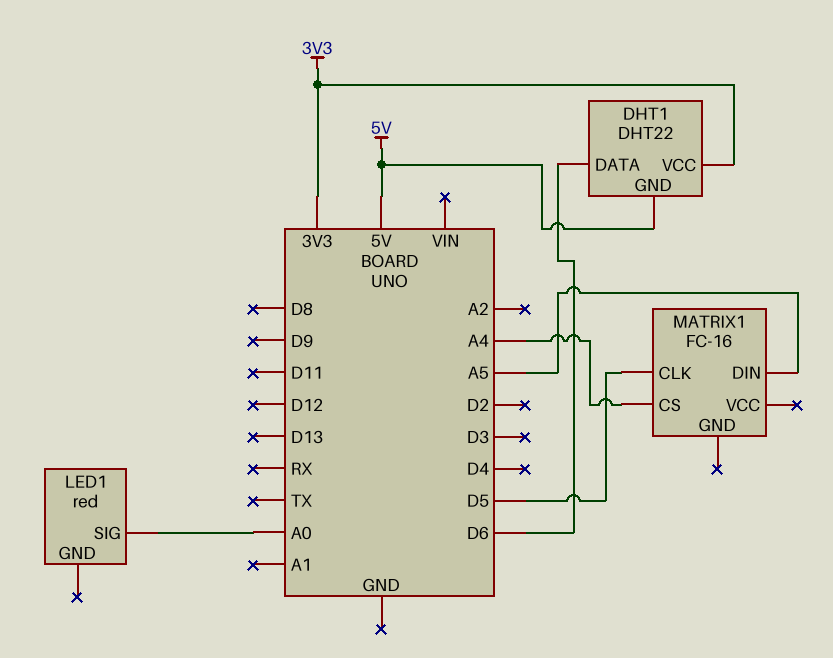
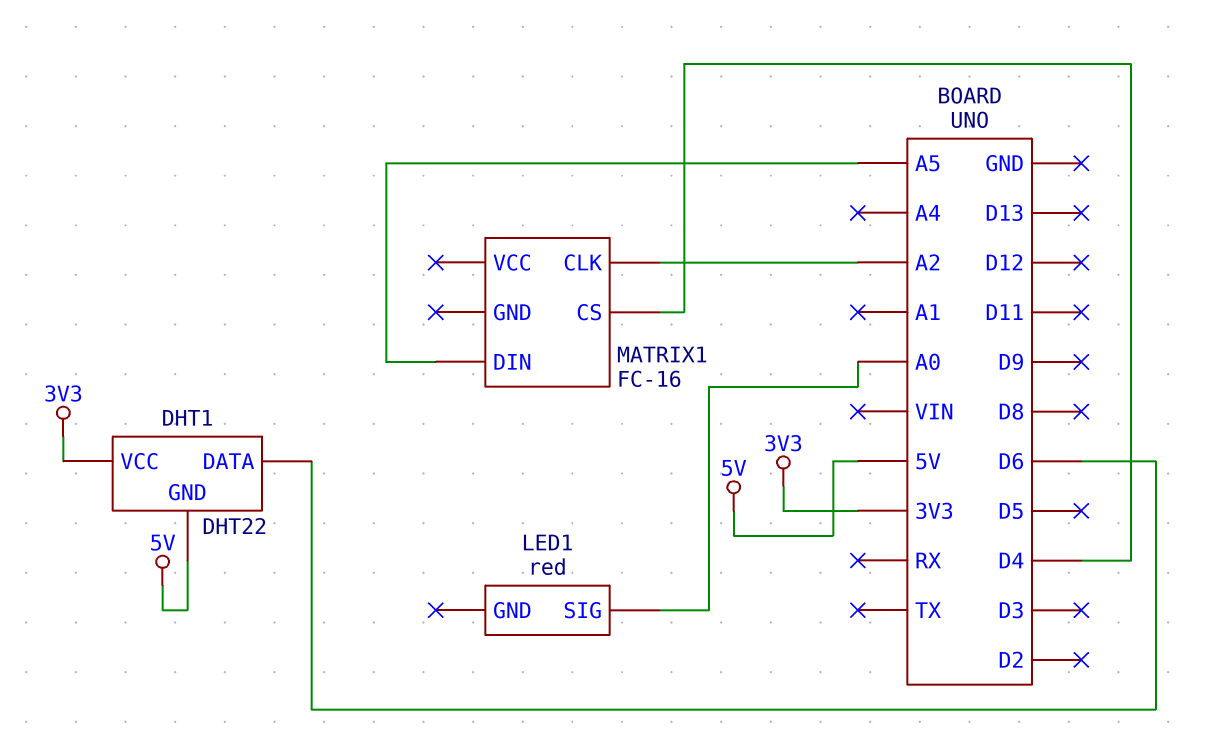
MATRIX1 pin CLK: D5 -> A2
MATRIX1 pin CS: A4 -> D4

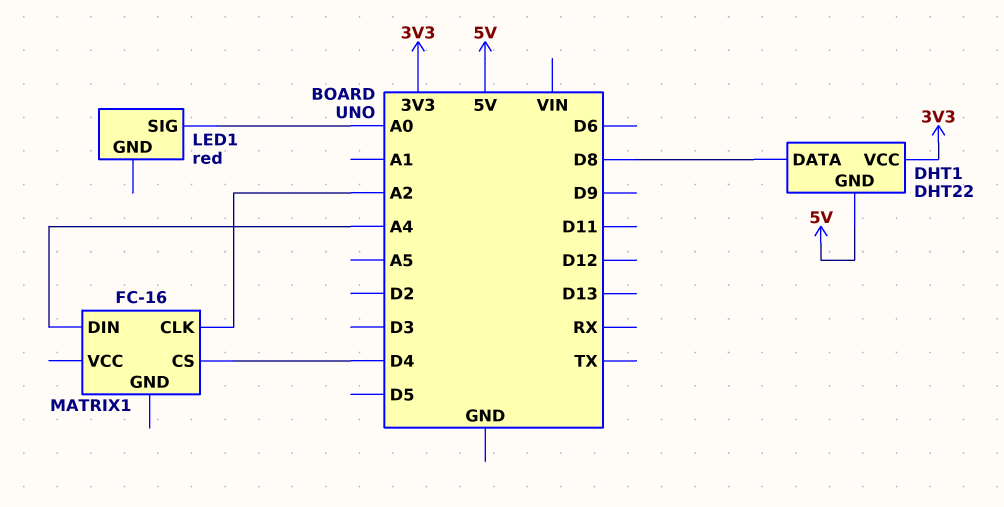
DHT1 pin DATA: D6 -> D8
MATRIX1 pin DIN: A5 -> A4

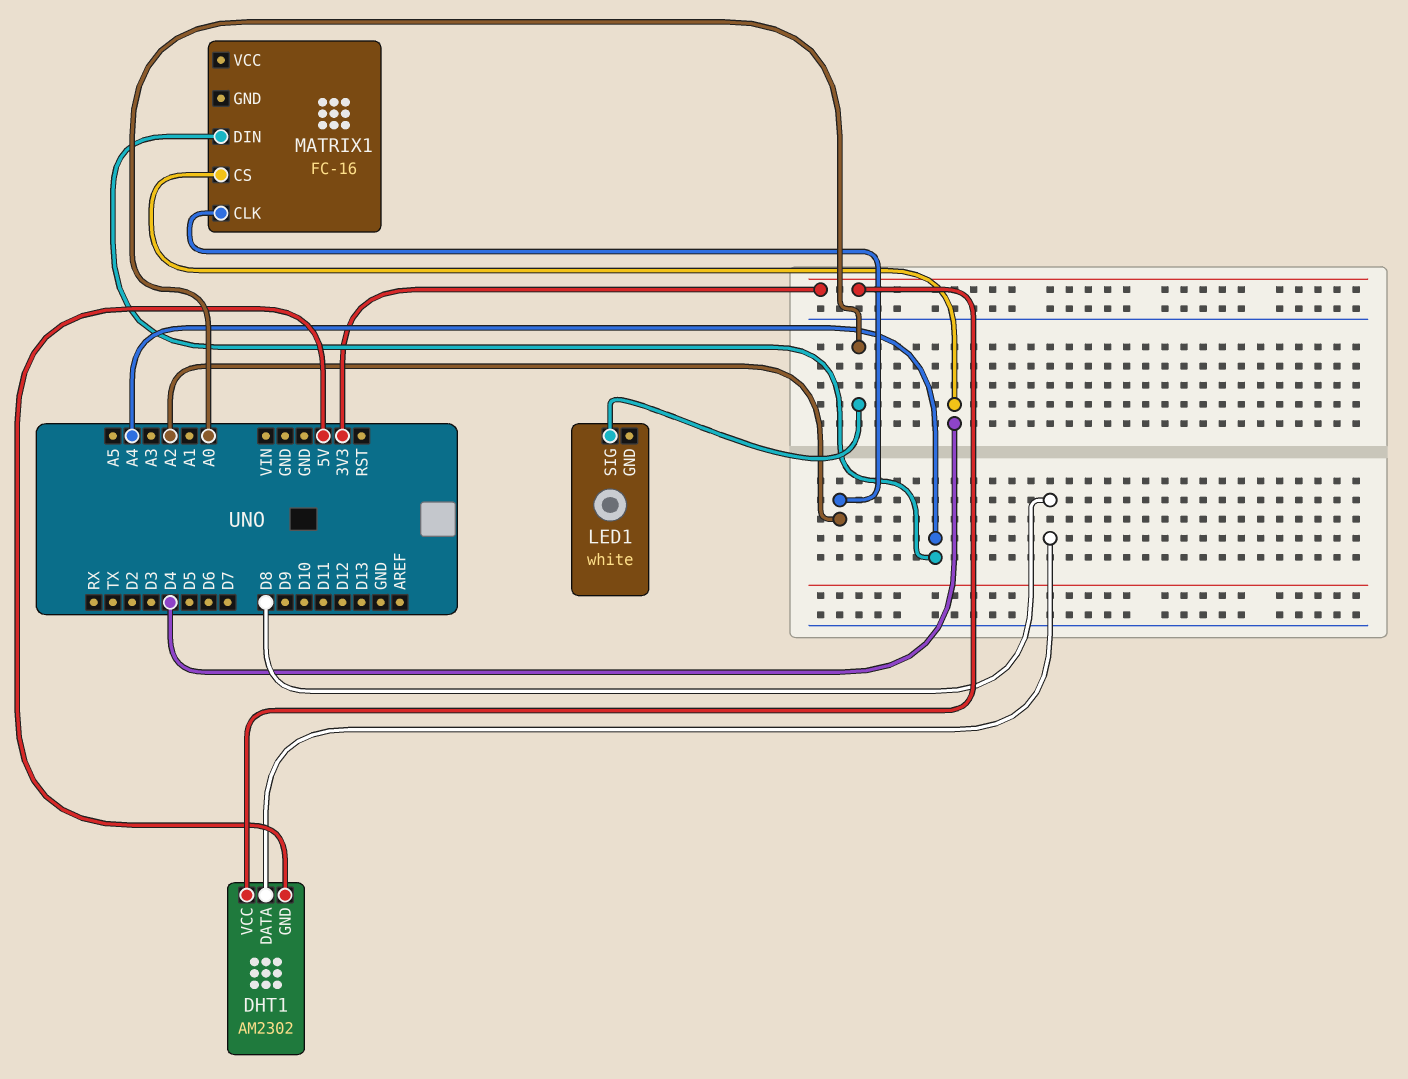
DHT1: DHT22 -> AM2302
LED1: red -> white

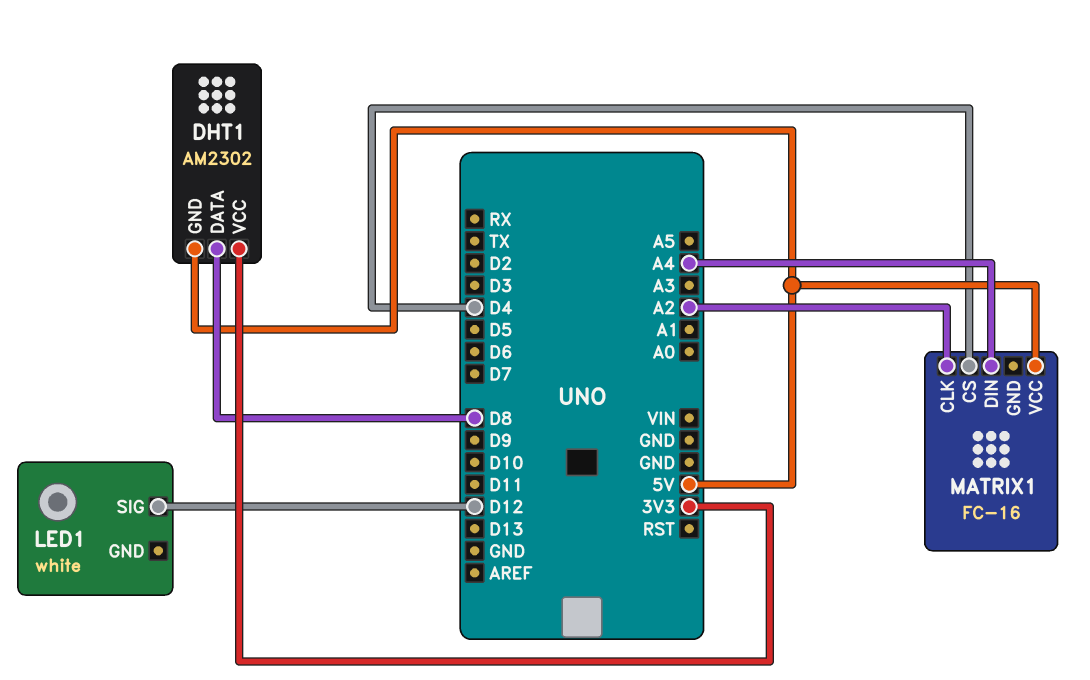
LED1 pin SIG: A0 -> D12
MATRIX1 pin VCC: none -> 5V

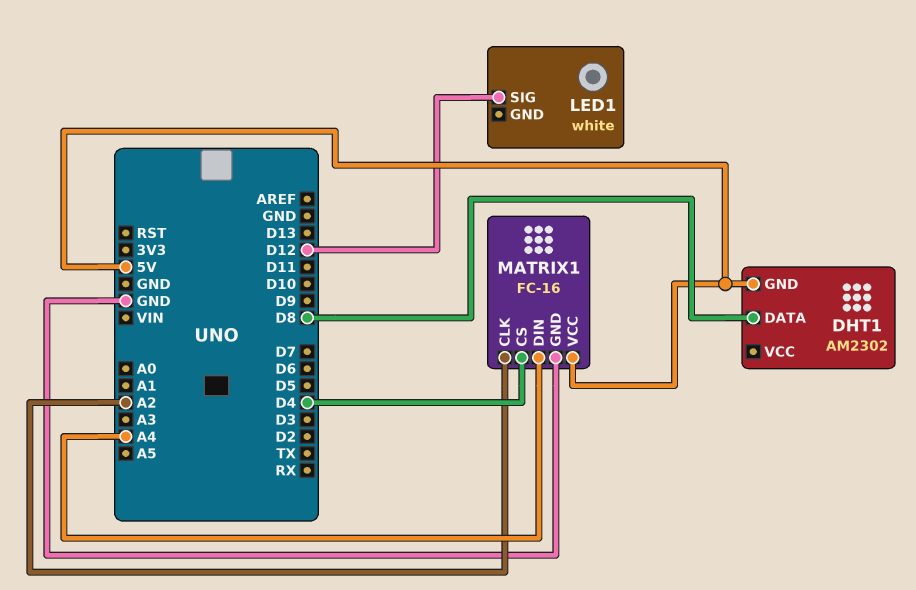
DHT1 pin VCC: 3V3 -> none
MATRIX1 pin GND: none -> GND

